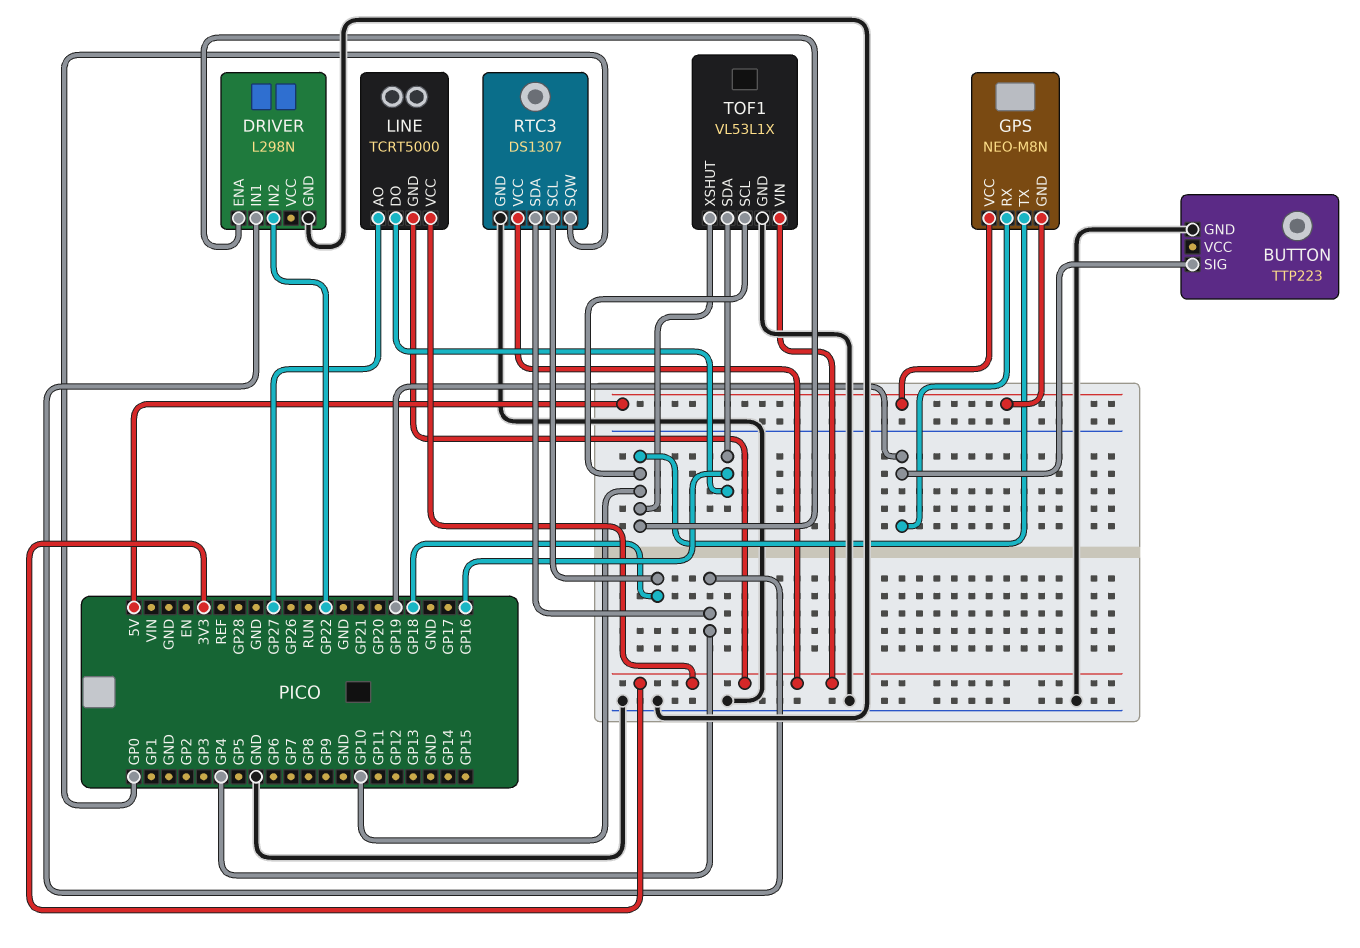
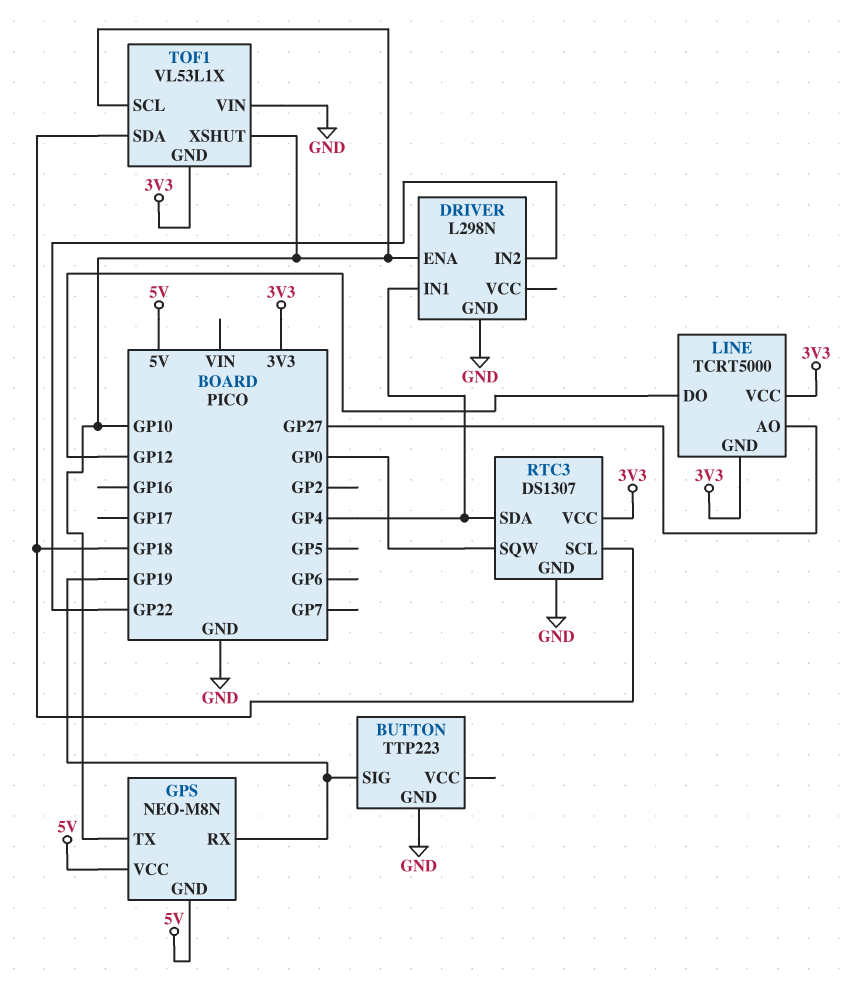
LINE pin DO: GP16 -> GP12
TOF1 pin GND: GND -> 3V3
TOF1 pin SDA: GP16 -> GP18
TOF1 pin VIN: 3V3 -> GND

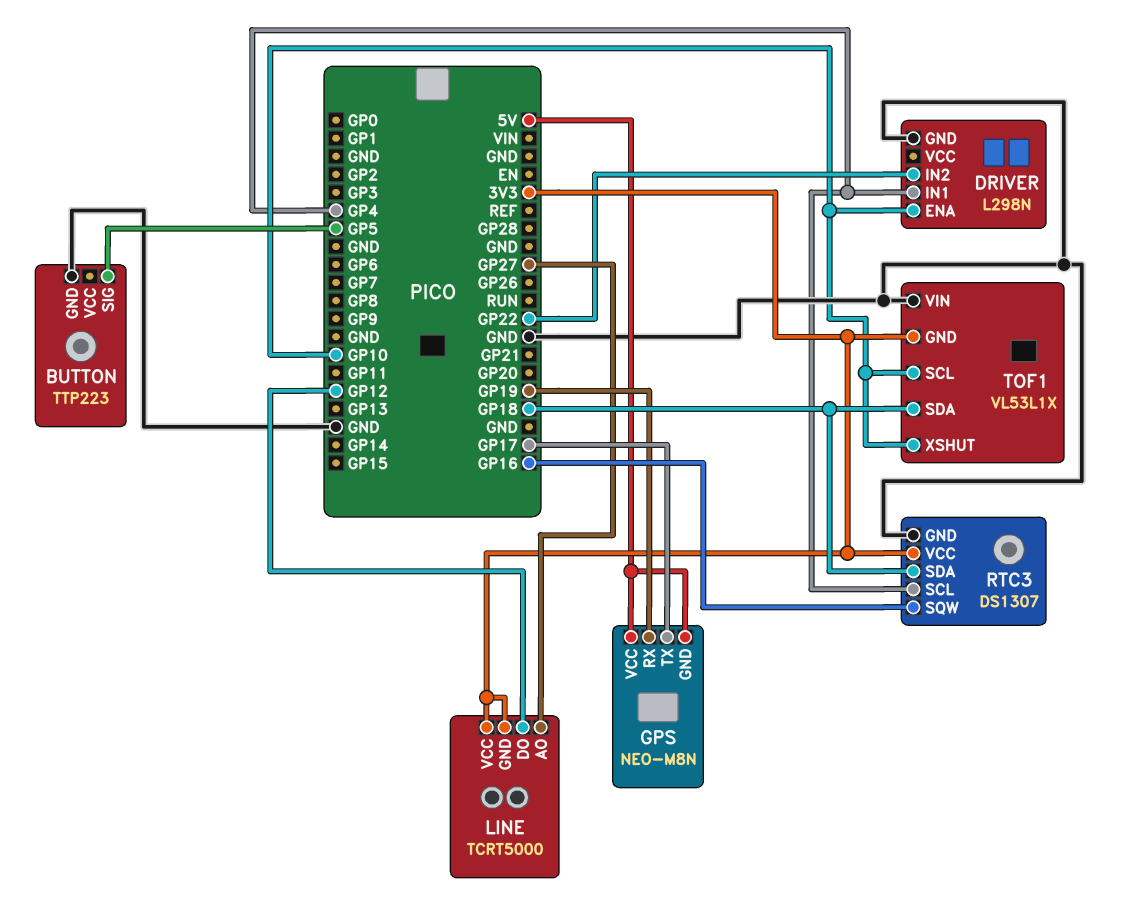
BUTTON pin SIG: GP19 -> GP5
GPS pin TX: GP10 -> GP17
RTC3 pin SCL: GP18 -> GP4
RTC3 pin SDA: GP4 -> GP18
RTC3 pin SQW: GP0 -> GP16

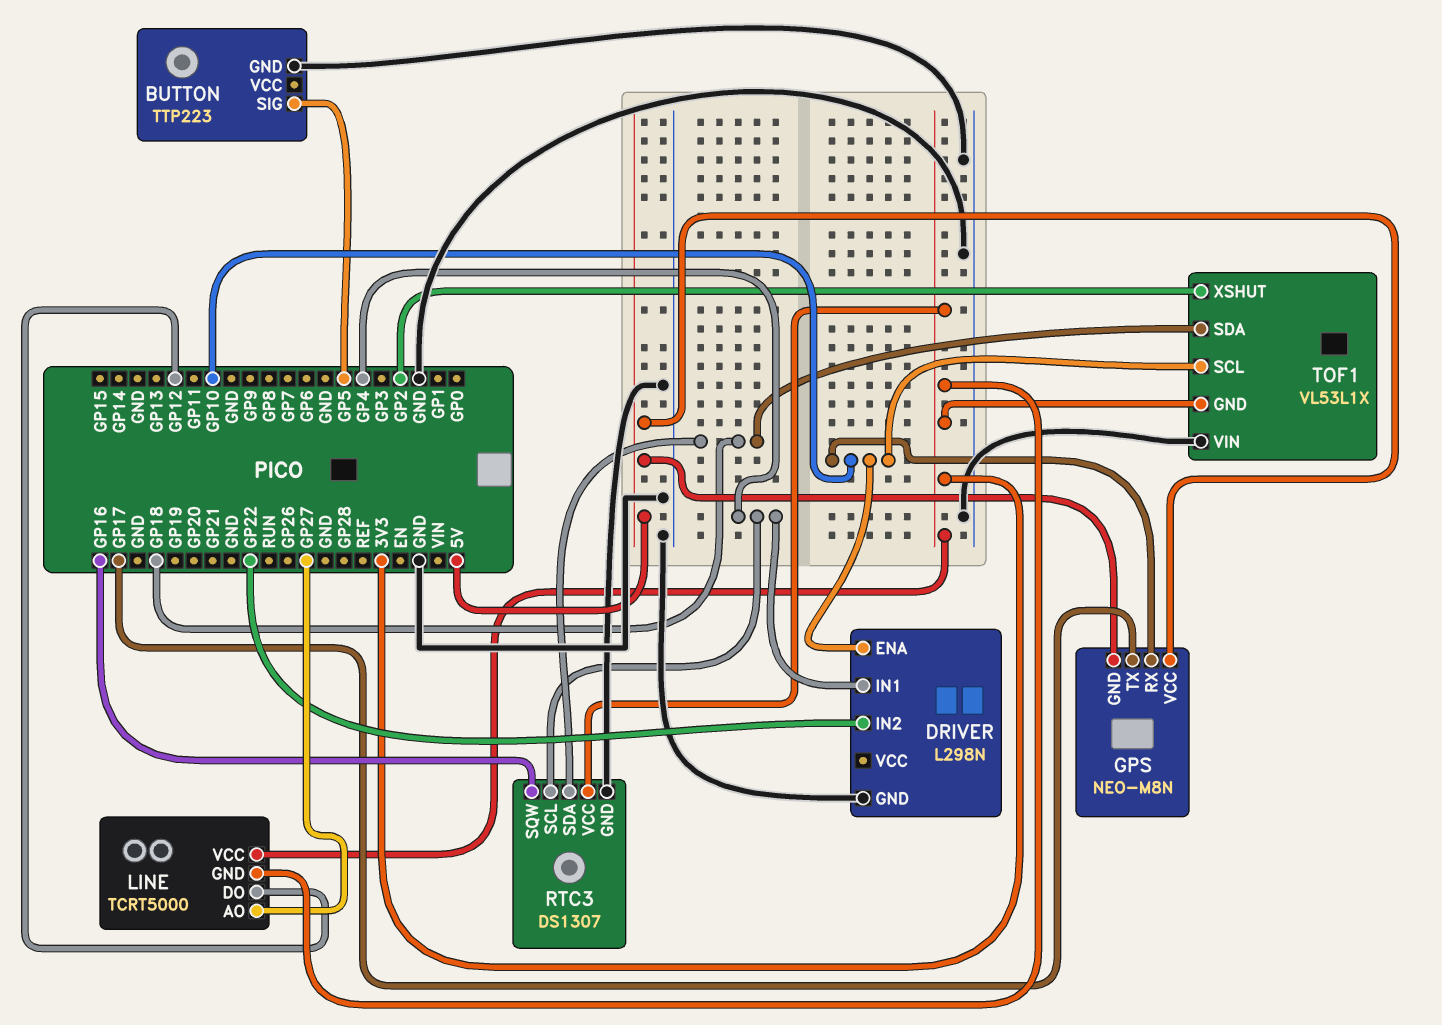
GPS pin RX: GP19 -> GP10
TOF1 pin XSHUT: GP10 -> GP2

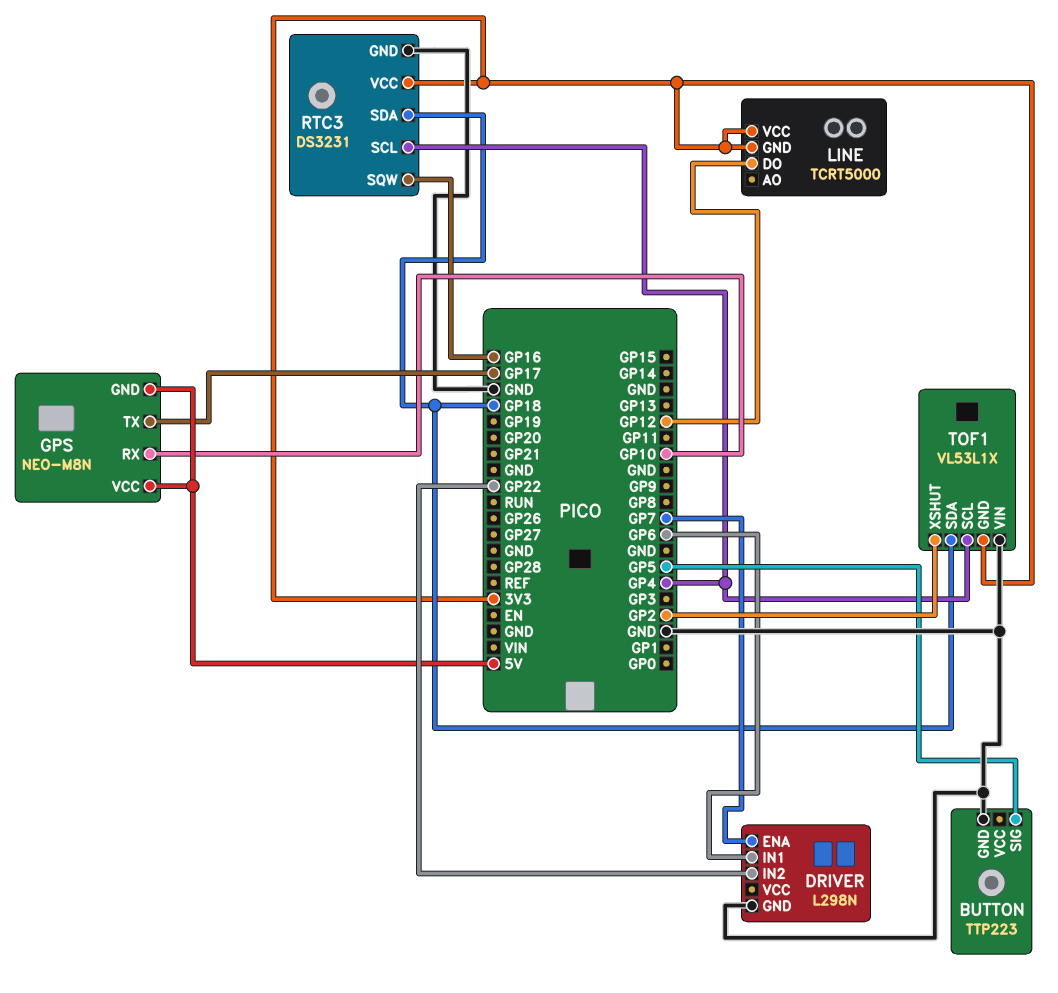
DRIVER pin ENA: GP10 -> GP7
DRIVER pin IN1: GP4 -> GP6
LINE pin AO: GP27 -> none
RTC3: DS1307 -> DS3231
TOF1 pin SCL: GP10 -> GP4

